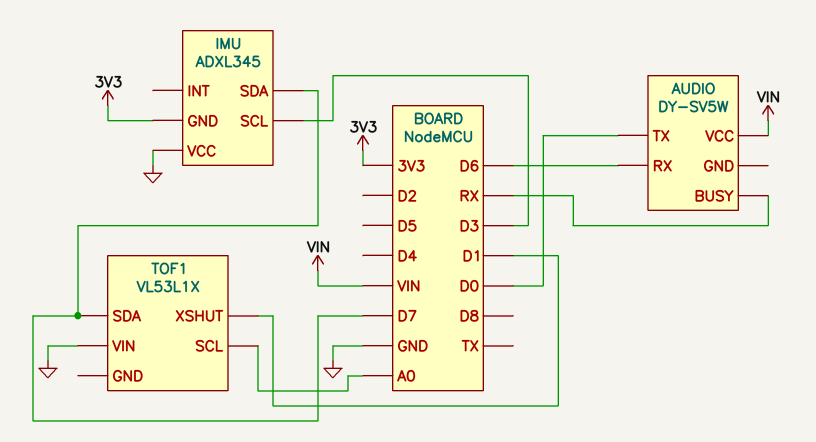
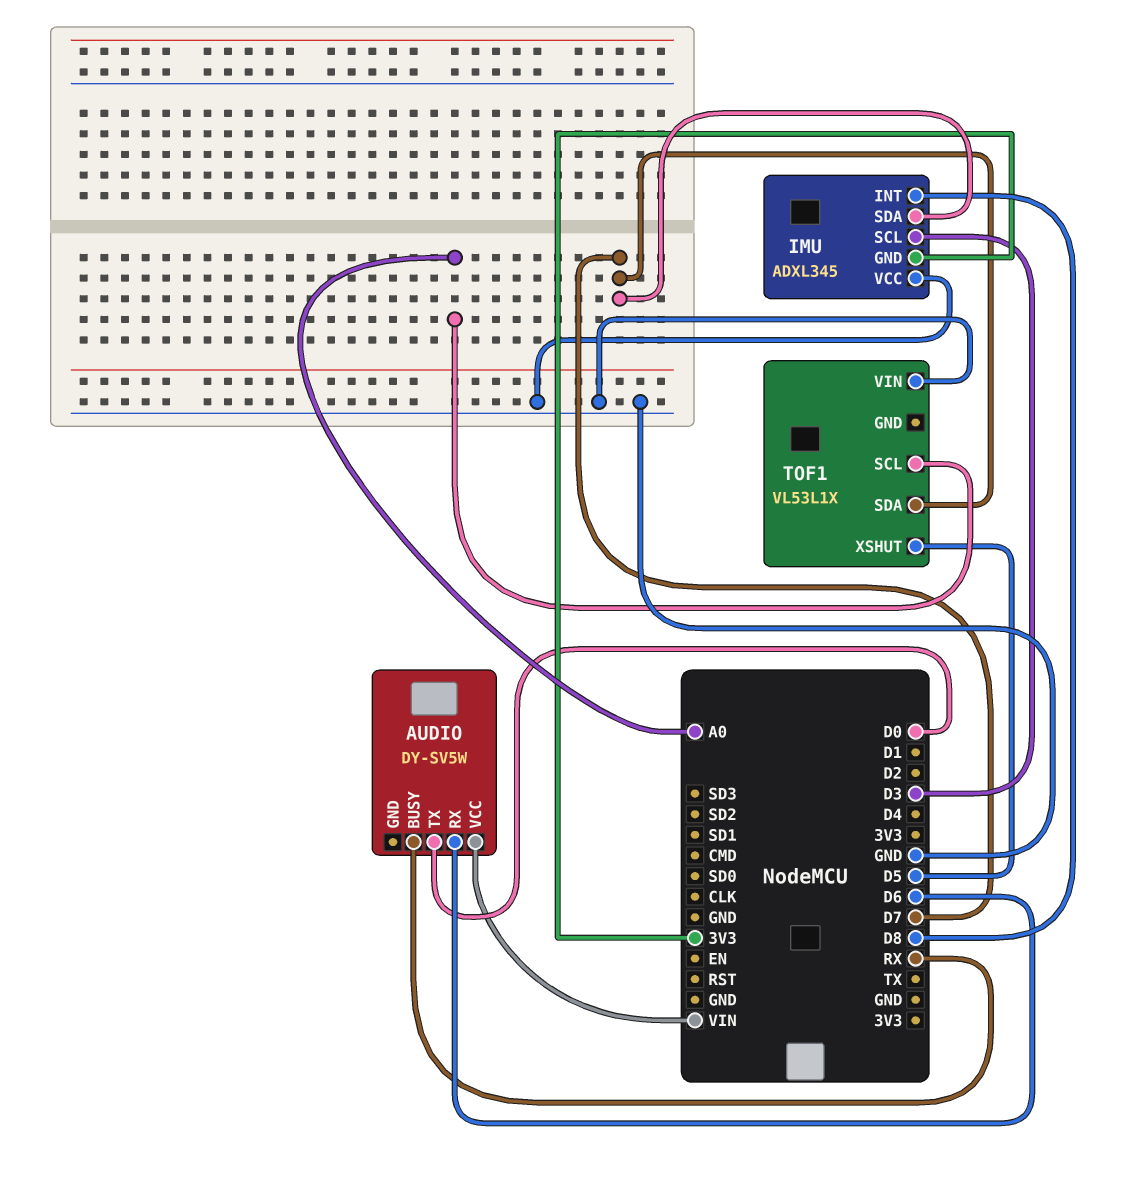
IMU pin INT: none -> D8
TOF1 pin XSHUT: D1 -> D5

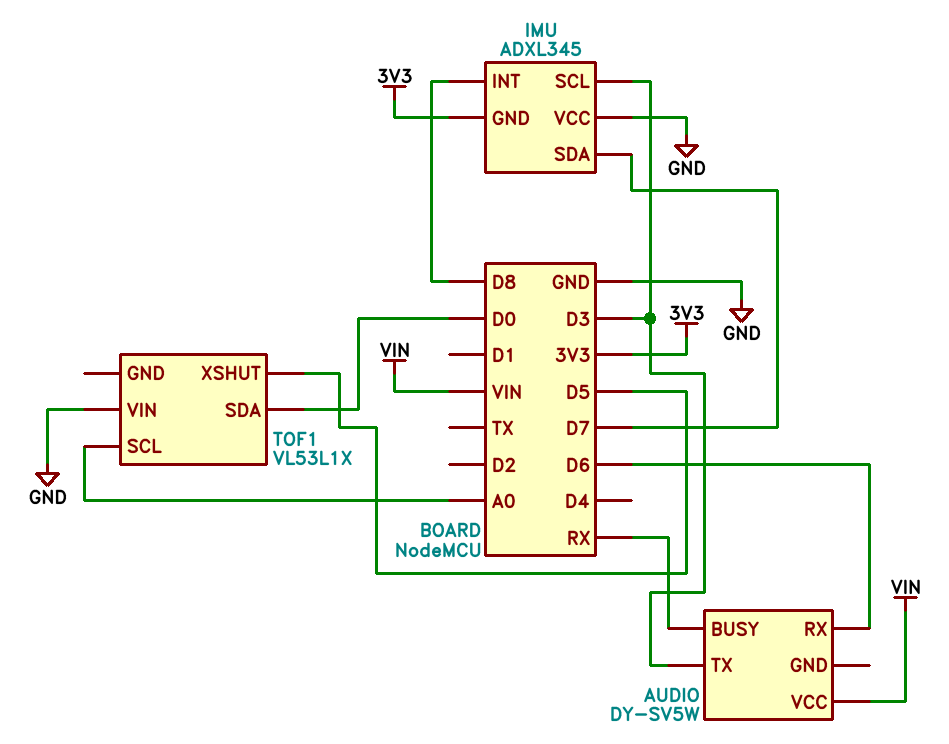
AUDIO pin TX: D0 -> D3
TOF1 pin SDA: D7 -> D0

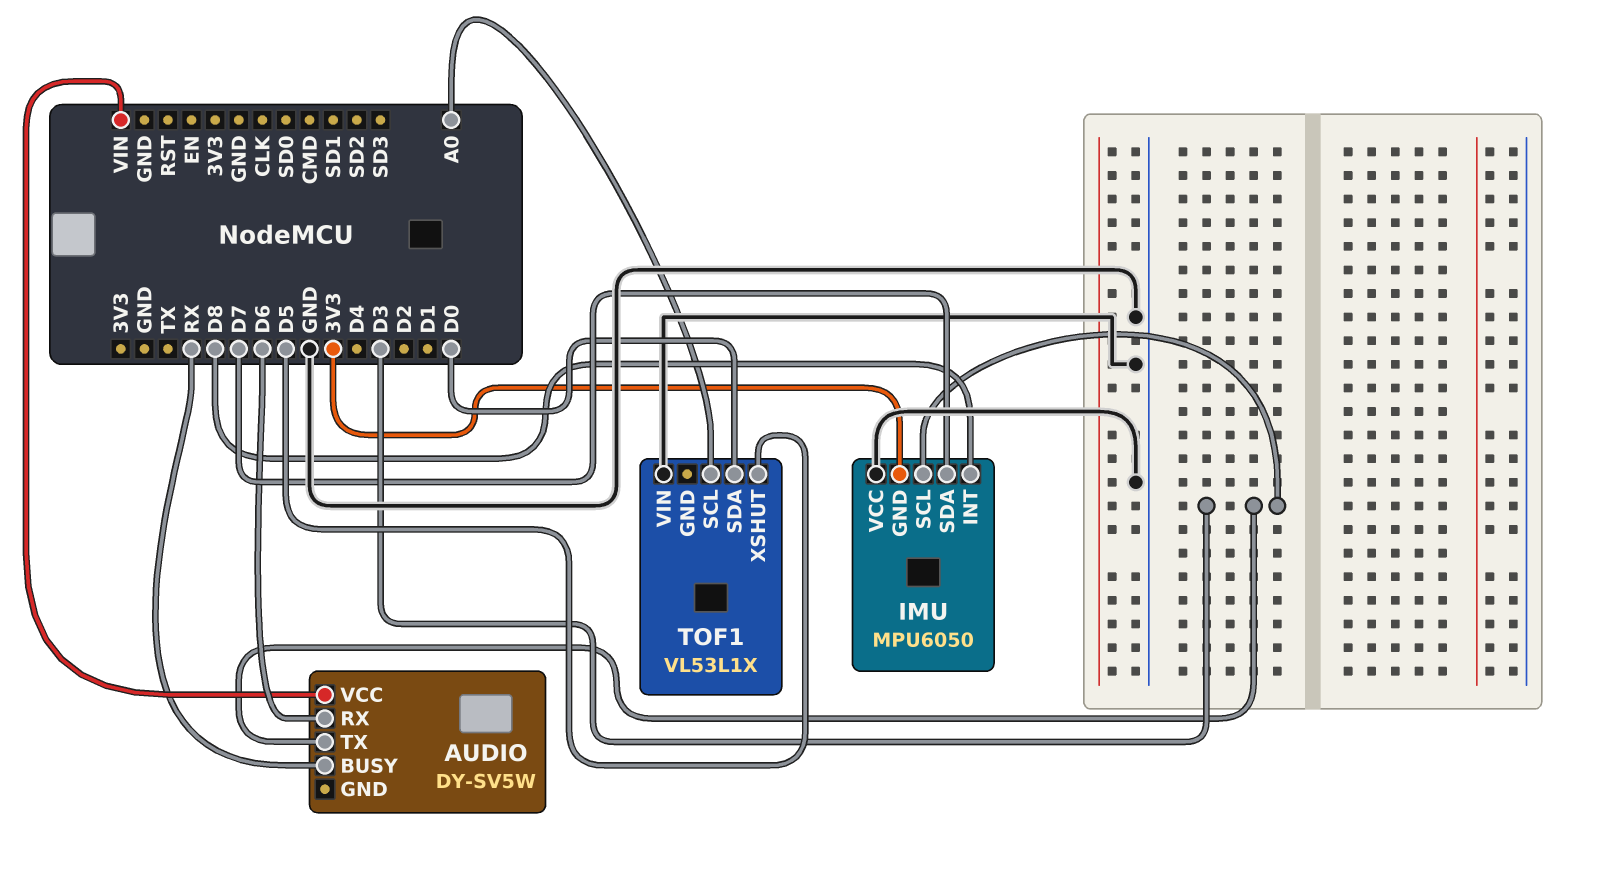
IMU: ADXL345 -> MPU6050

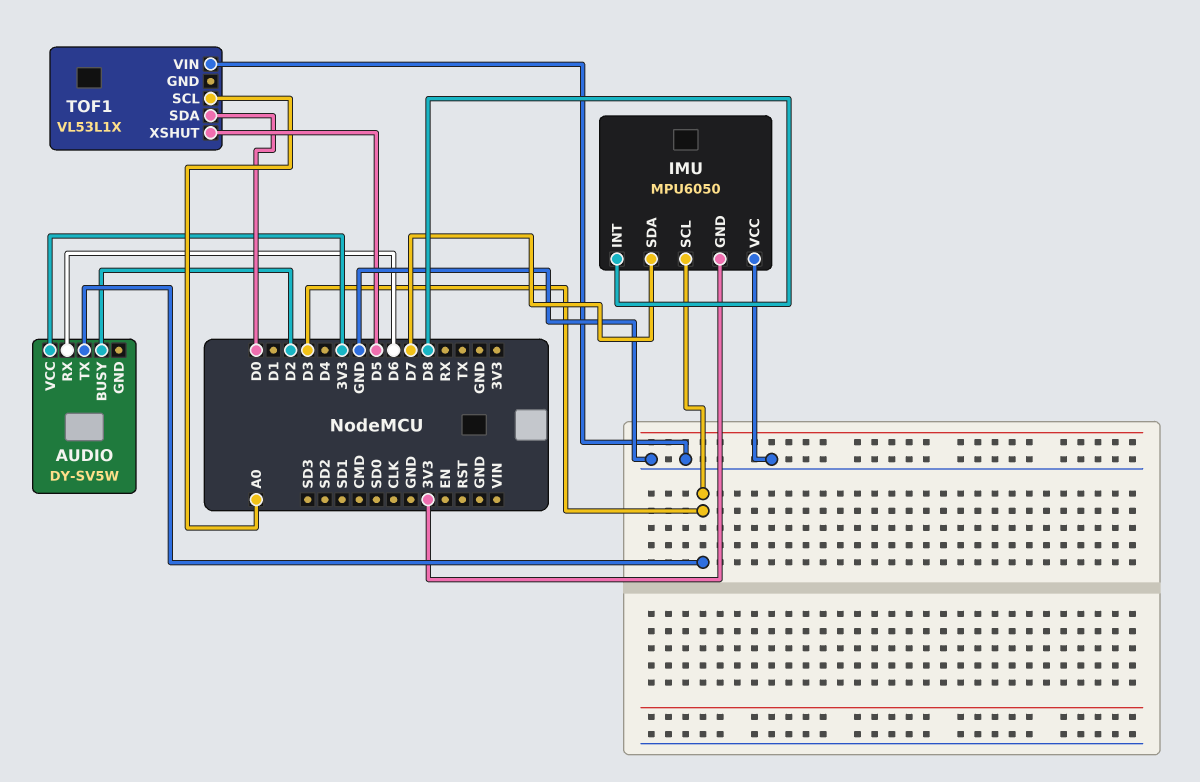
AUDIO pin BUSY: RX -> D2
AUDIO pin VCC: VIN -> 3V3

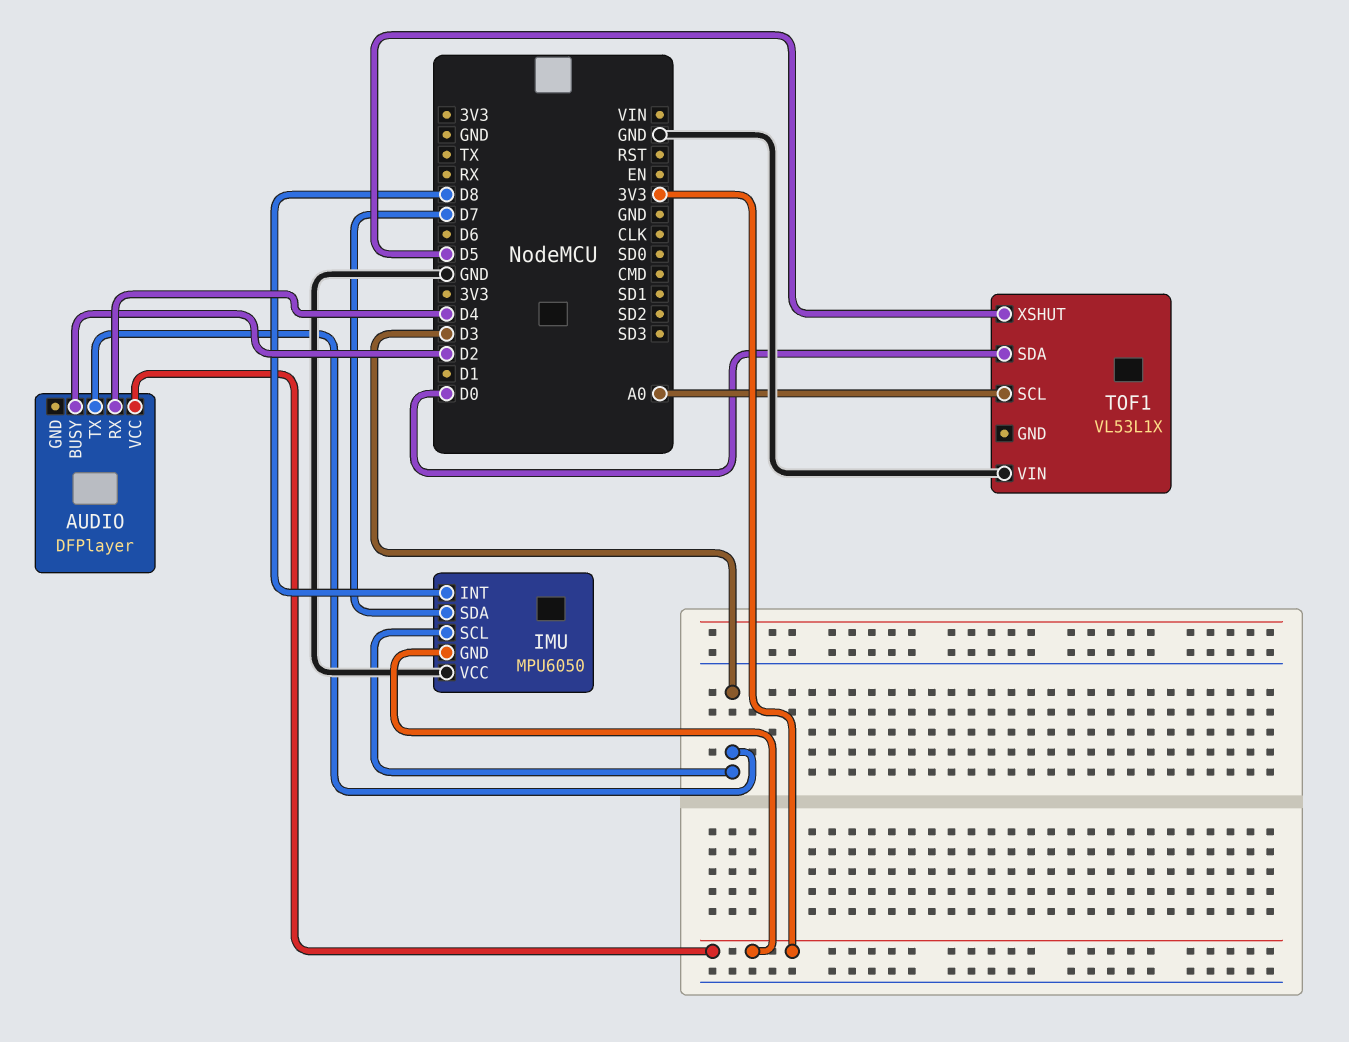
AUDIO: DY-SV5W -> DFPlayer
AUDIO pin RX: D6 -> D4

